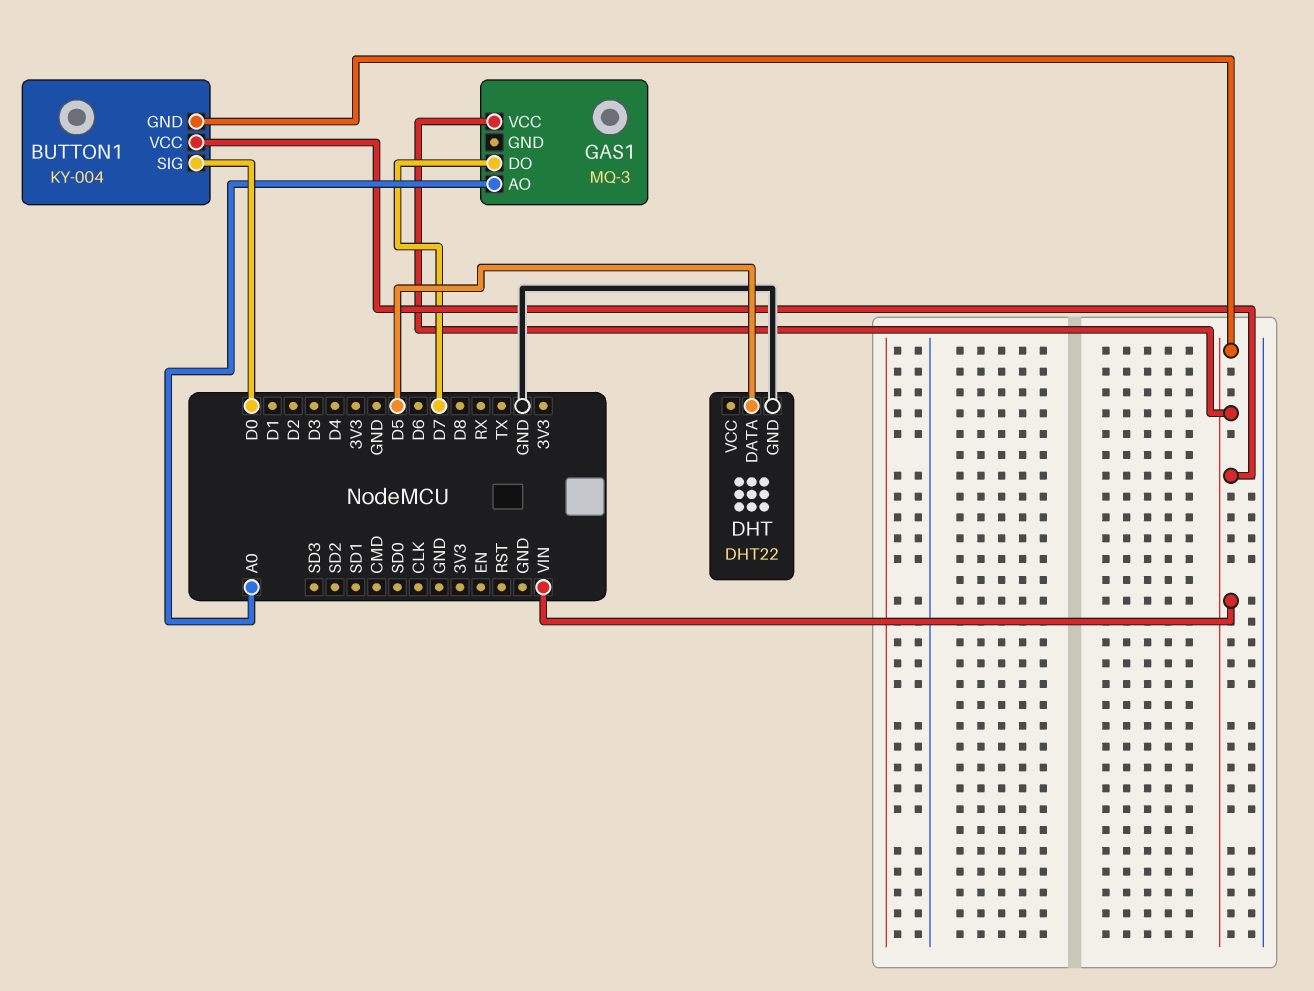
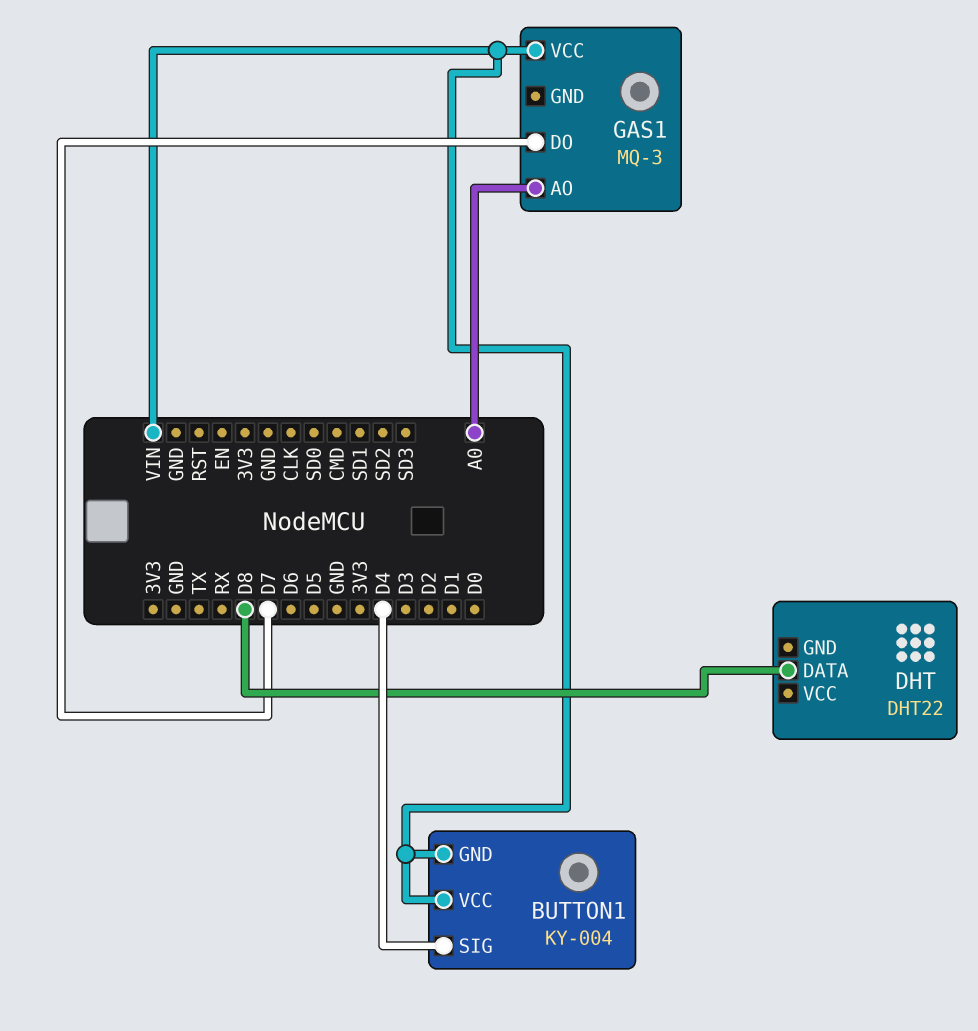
BUTTON1 pin SIG: D0 -> D4
DHT pin DATA: D5 -> D8
DHT pin GND: GND -> none

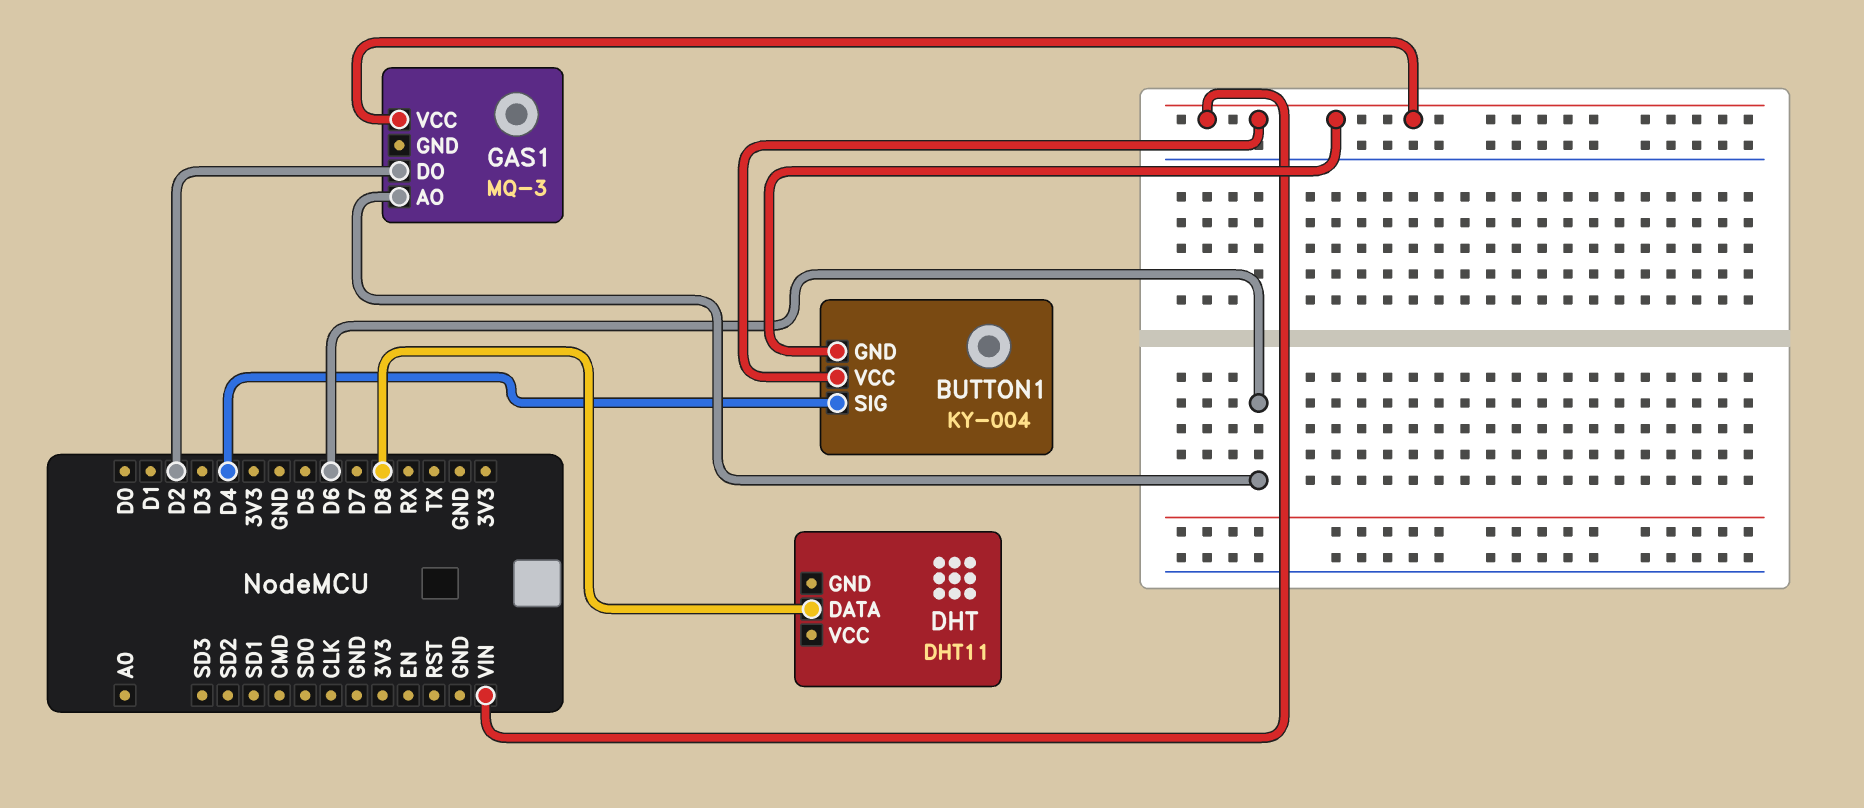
DHT: DHT22 -> DHT11
GAS1 pin AO: A0 -> D6
GAS1 pin DO: D7 -> D2

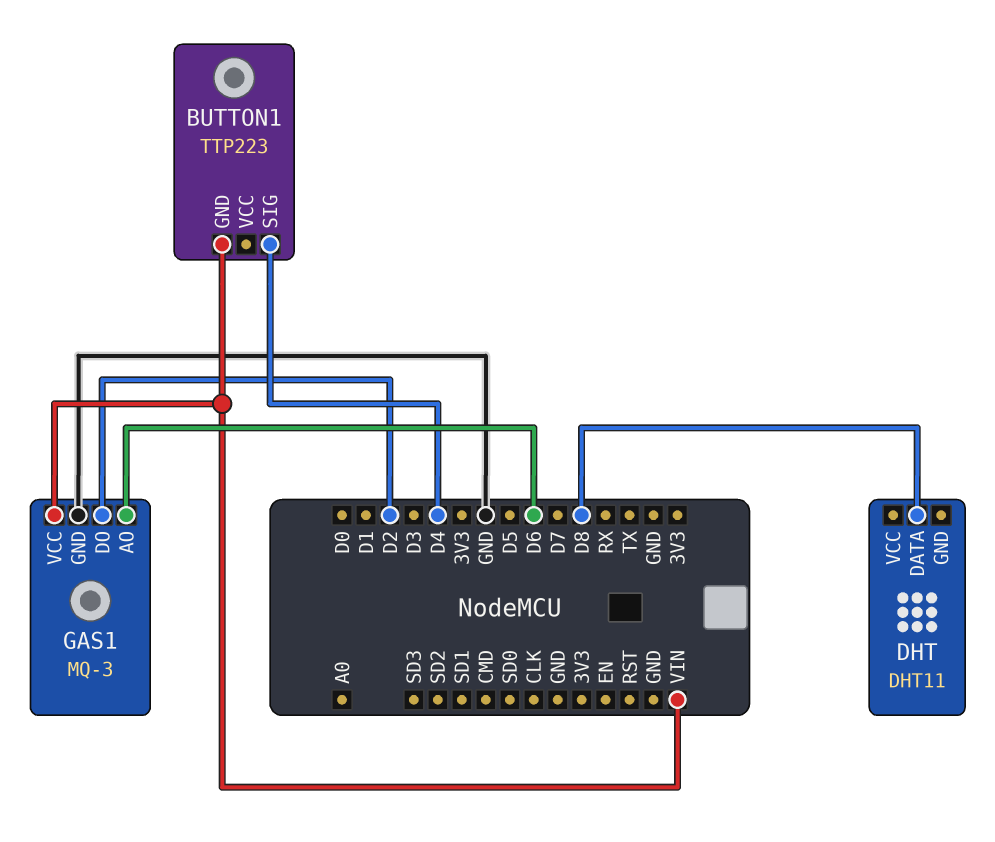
BUTTON1: KY-004 -> TTP223
BUTTON1 pin VCC: VIN -> none
GAS1 pin GND: none -> GND

